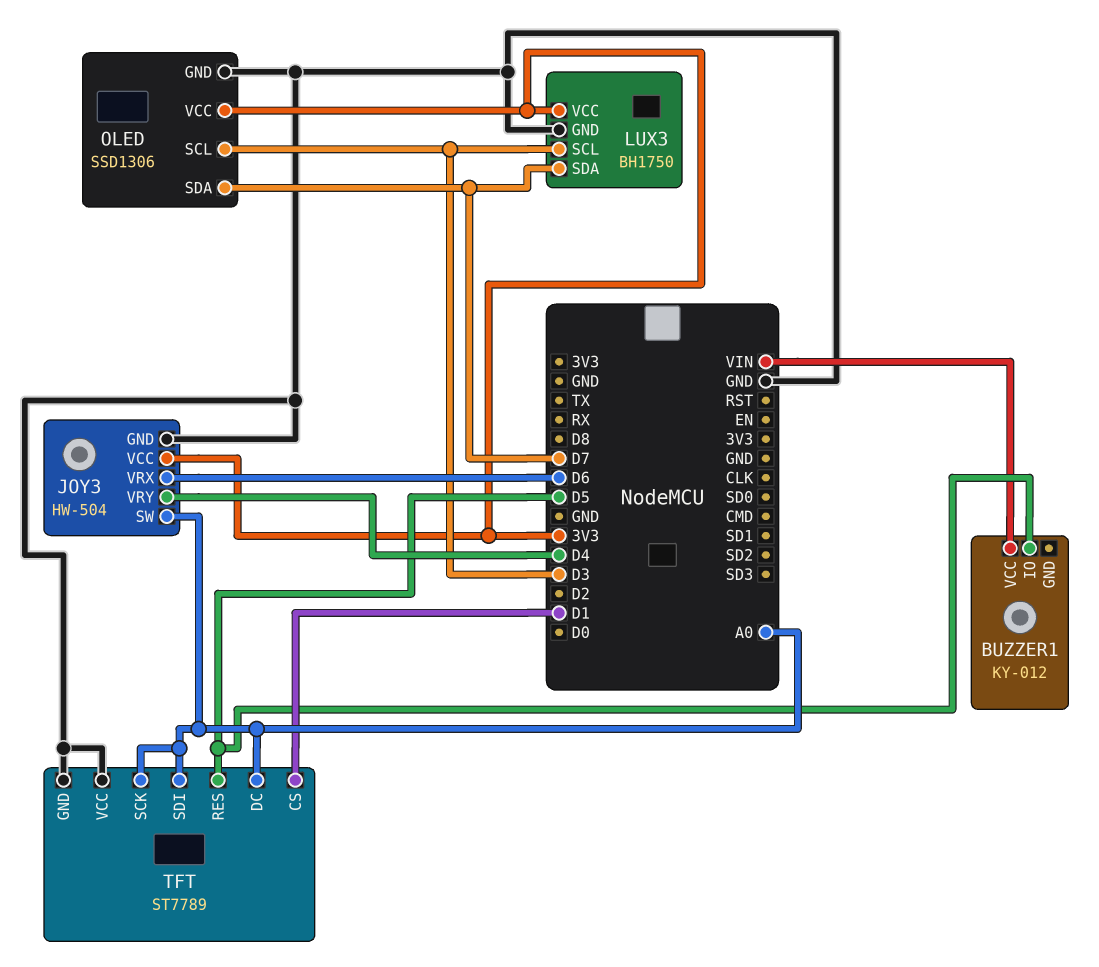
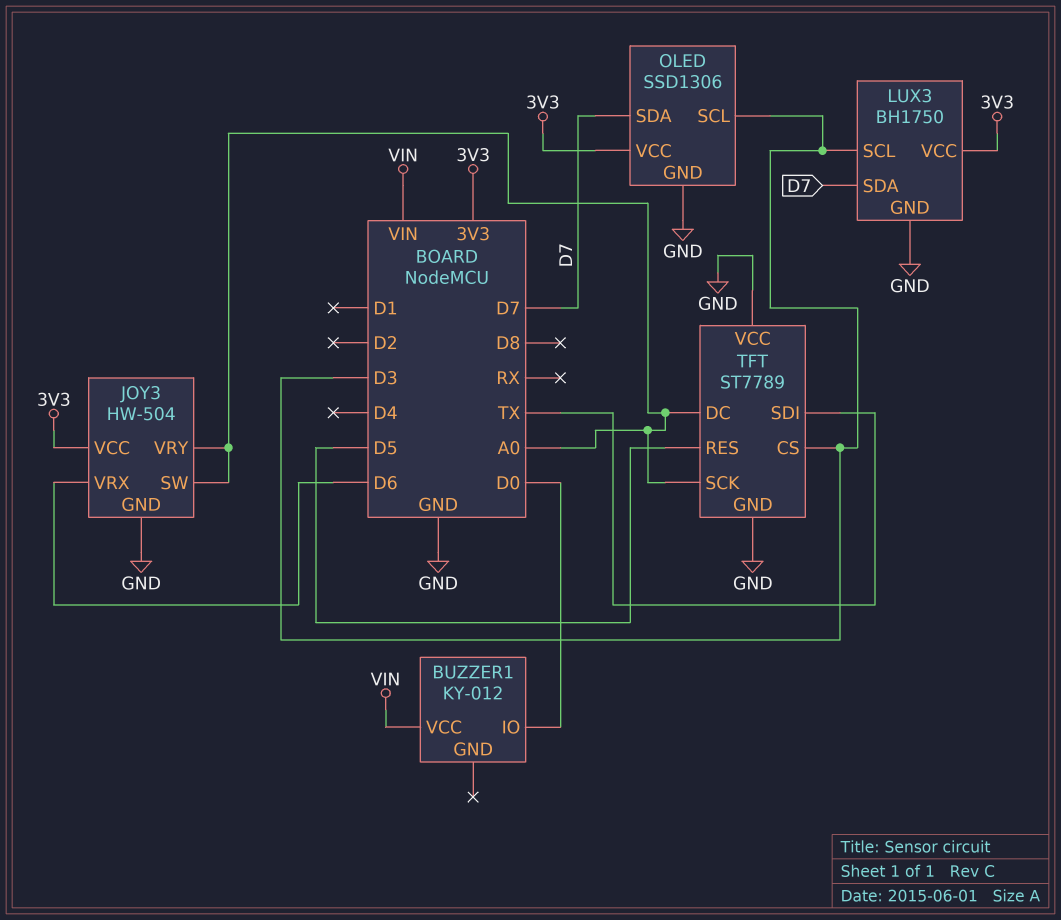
BUZZER1 pin IO: D5 -> D0
JOY3 pin VRY: D4 -> A0
TFT pin CS: D1 -> D3
TFT pin SDI: A0 -> TX

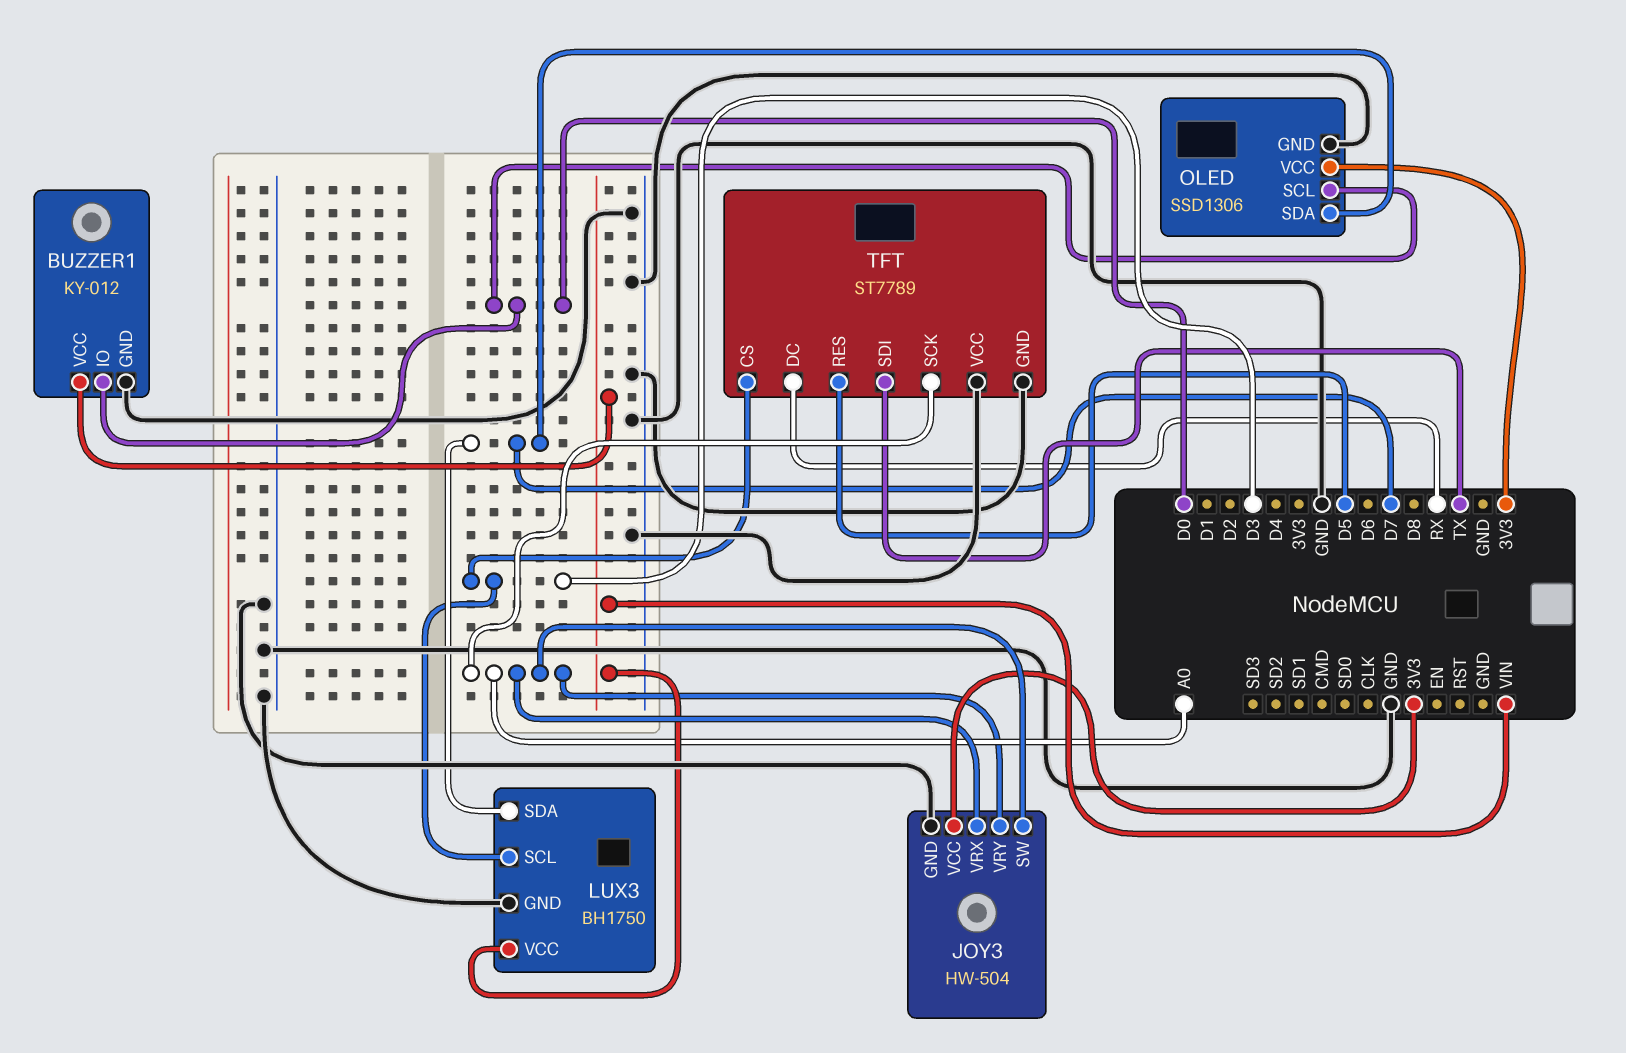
BUZZER1 pin GND: none -> GND
JOY3 pin VRX: D6 -> A0
LUX3 pin VCC: 3V3 -> VIN
OLED pin SCL: D3 -> D0
TFT pin DC: A0 -> RX

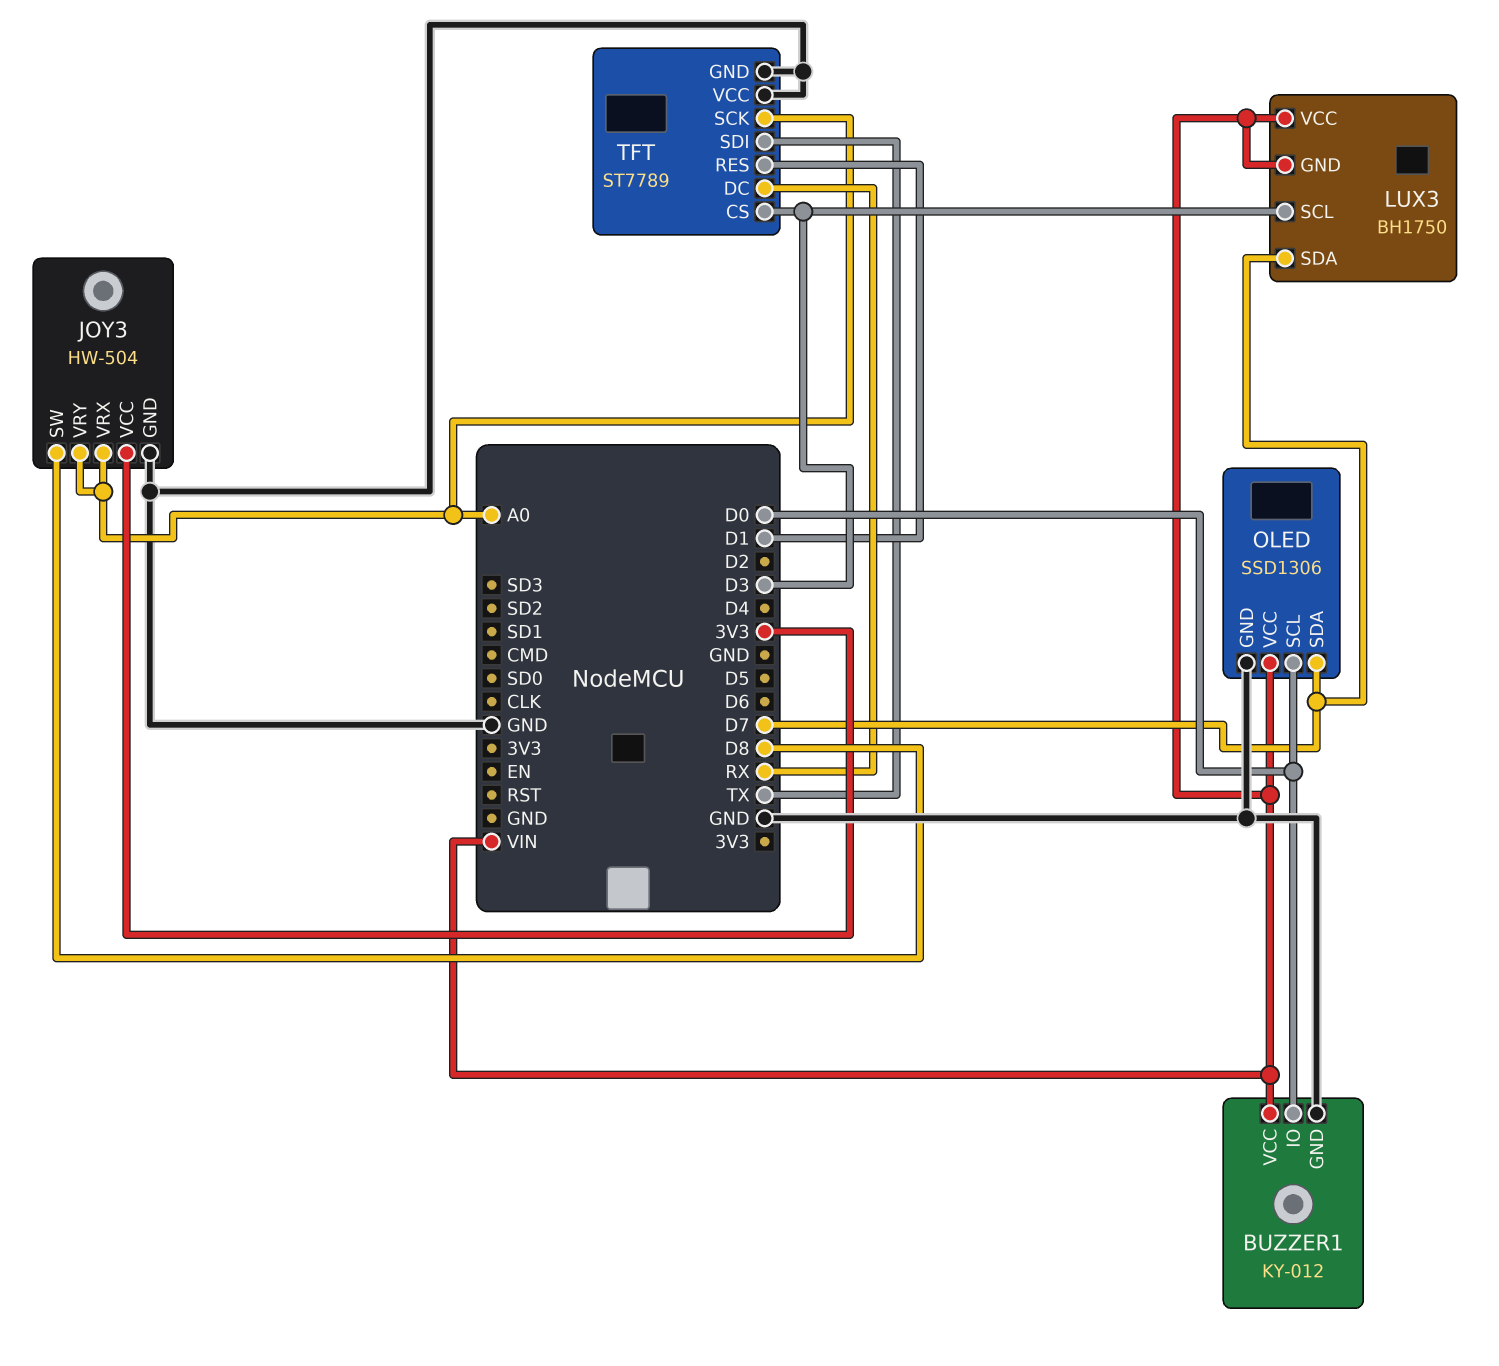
JOY3 pin SW: A0 -> D8
LUX3 pin GND: GND -> VIN
OLED pin VCC: 3V3 -> VIN
TFT pin RES: D5 -> D1

